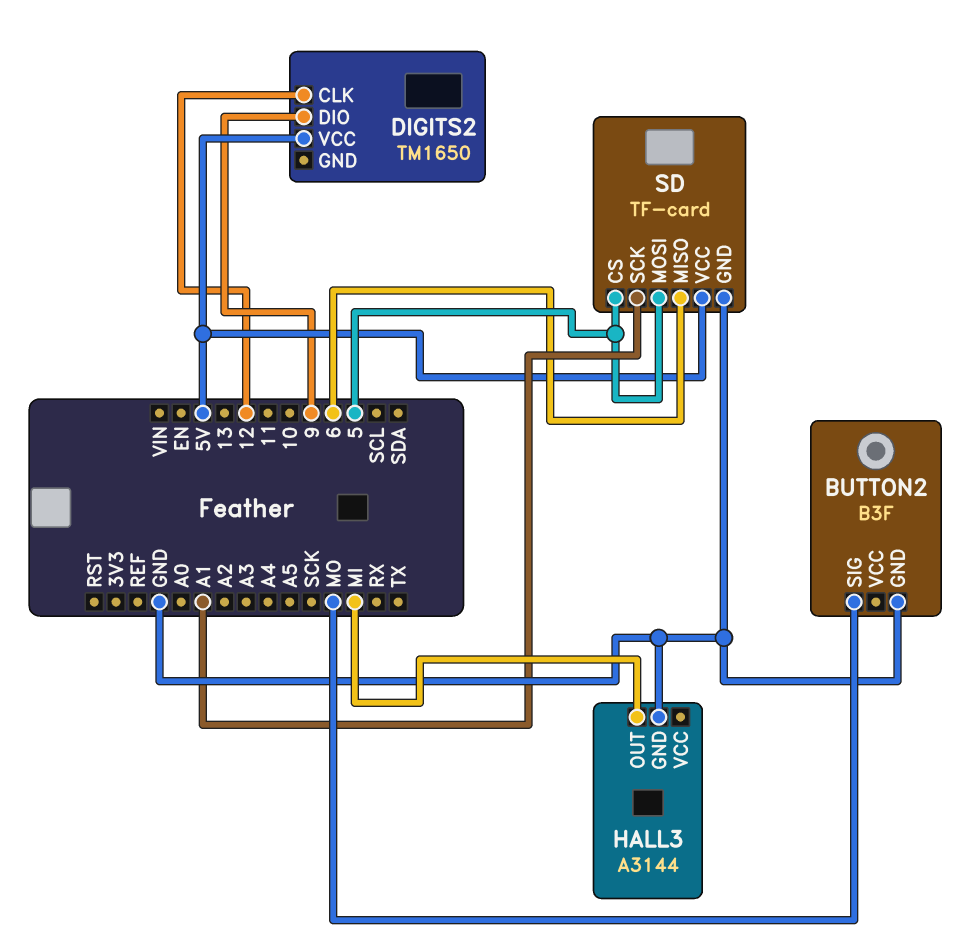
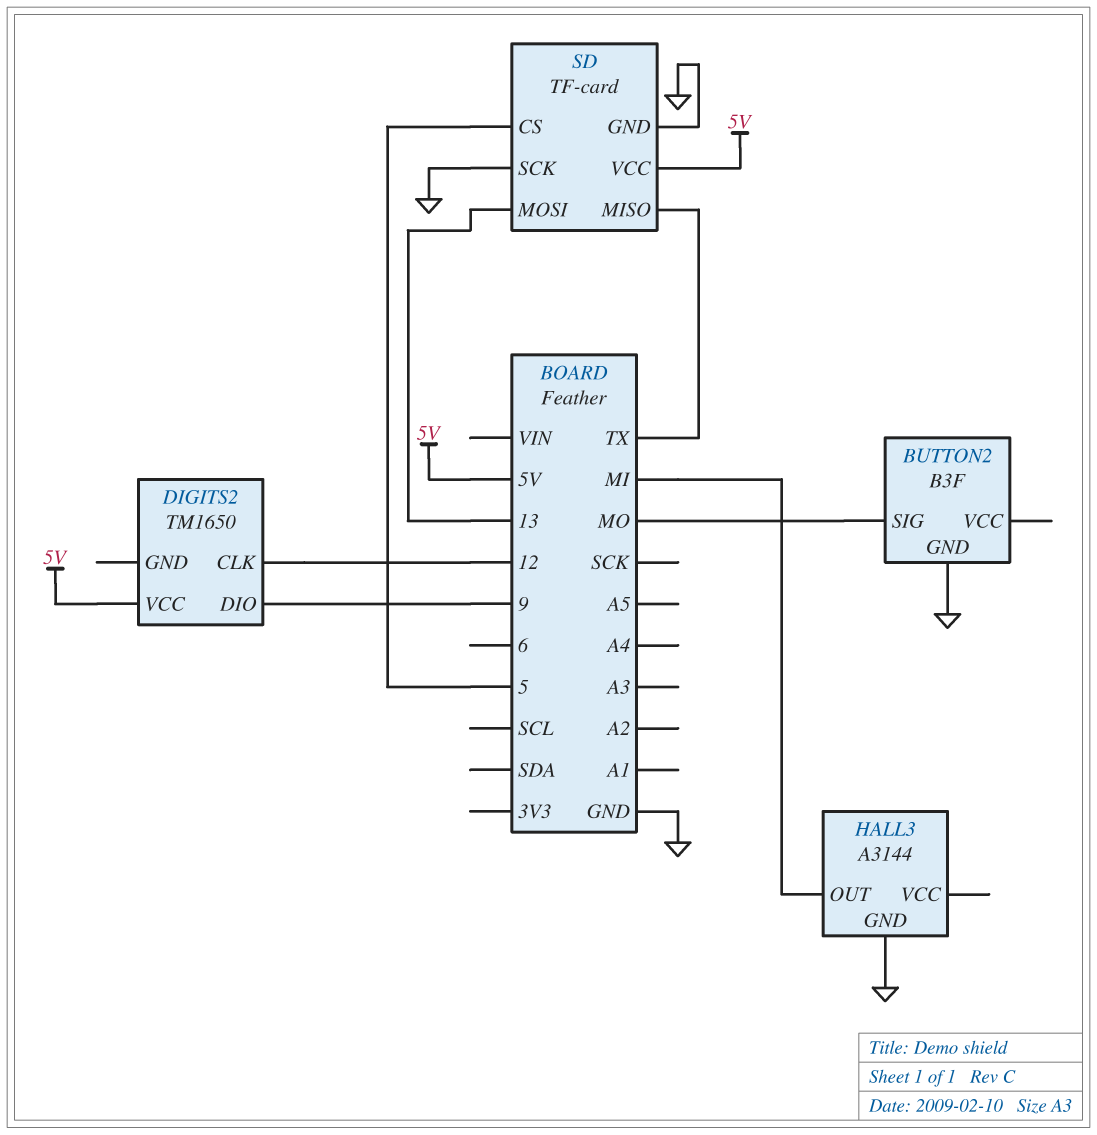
SD pin MISO: 6 -> TX
SD pin MOSI: 5 -> 13
SD pin SCK: A1 -> GND

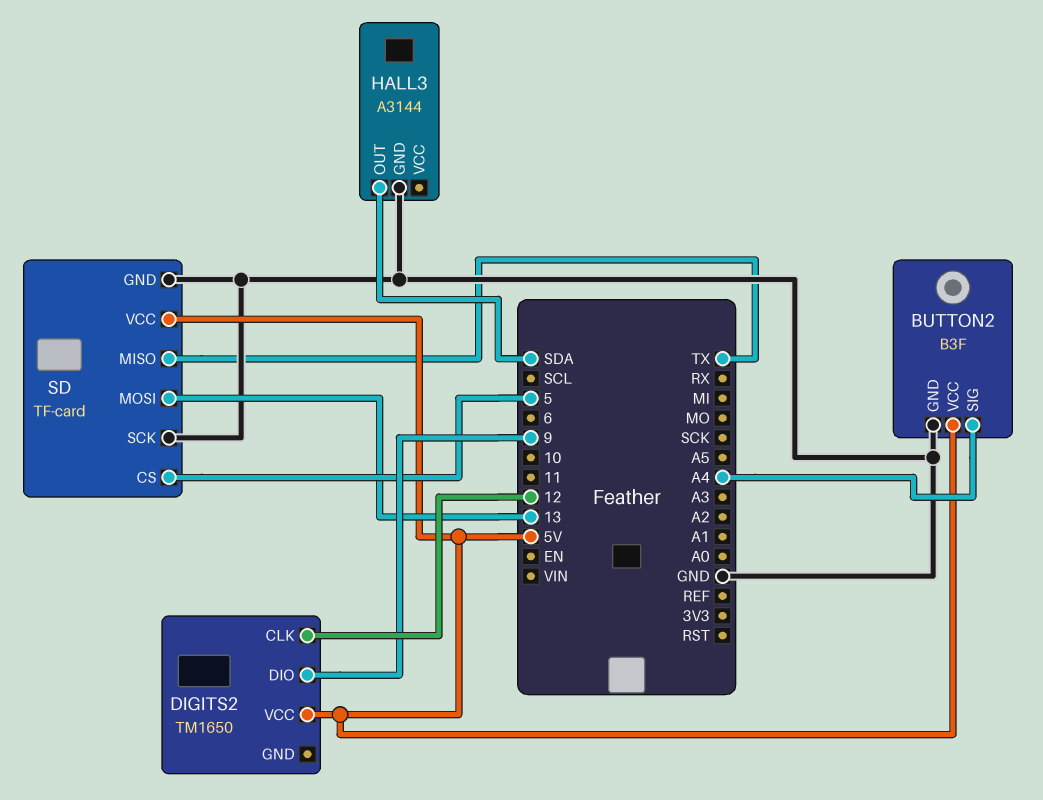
BUTTON2 pin SIG: MO -> A4
BUTTON2 pin VCC: none -> 5V
HALL3 pin OUT: MI -> SDA

